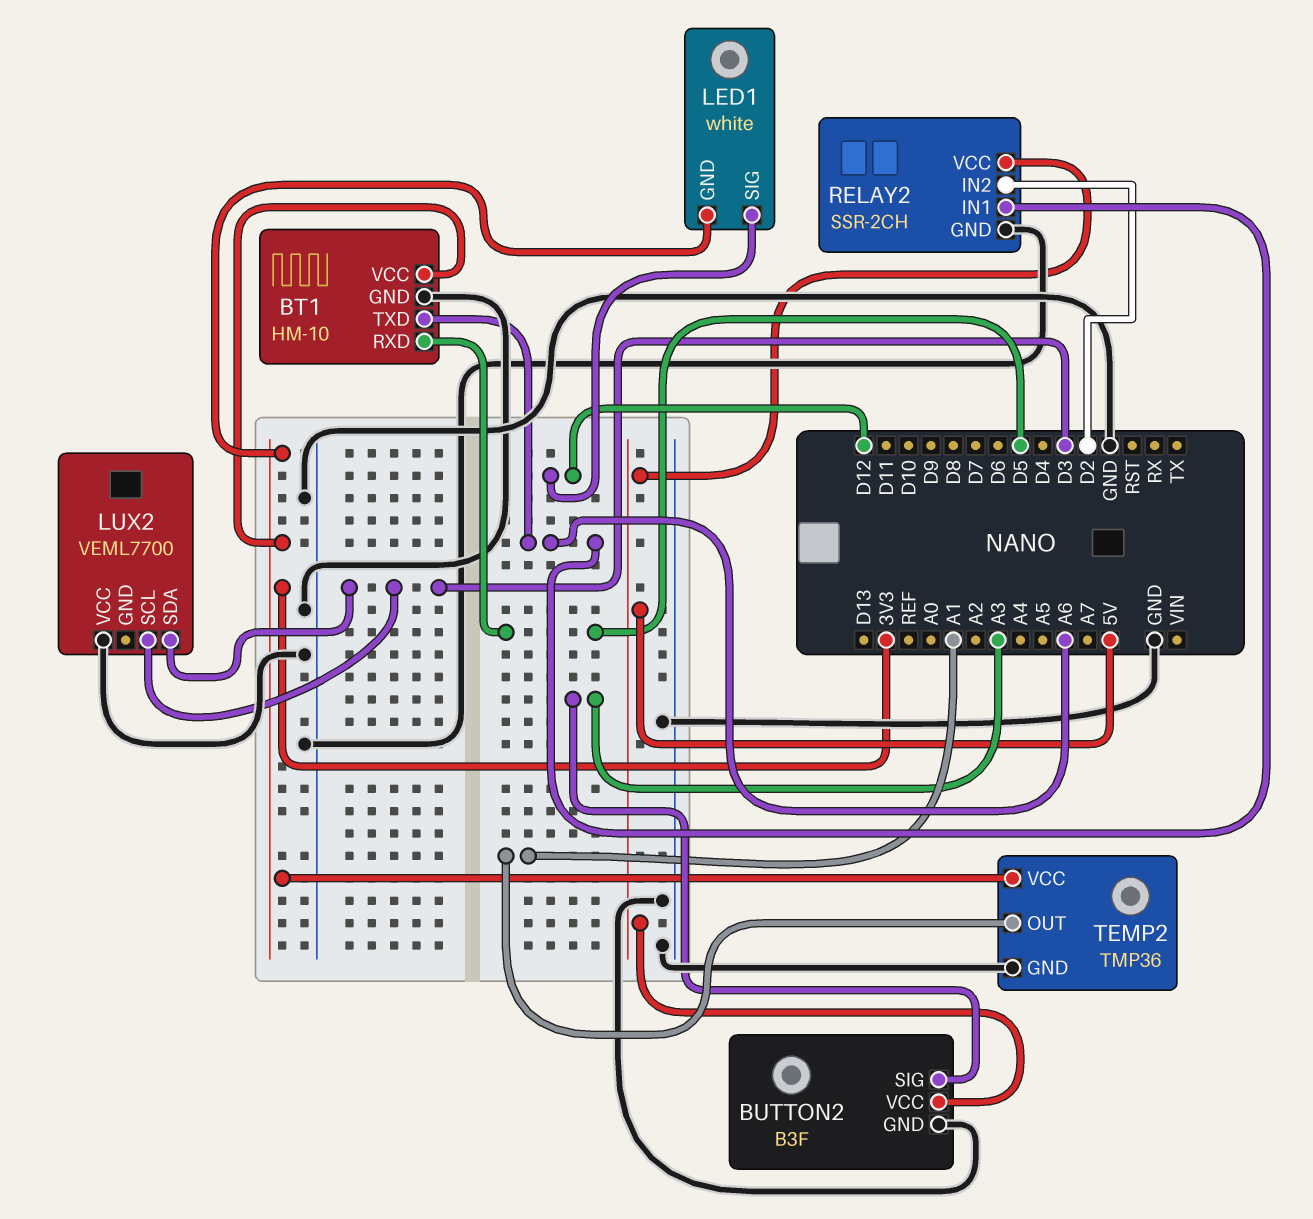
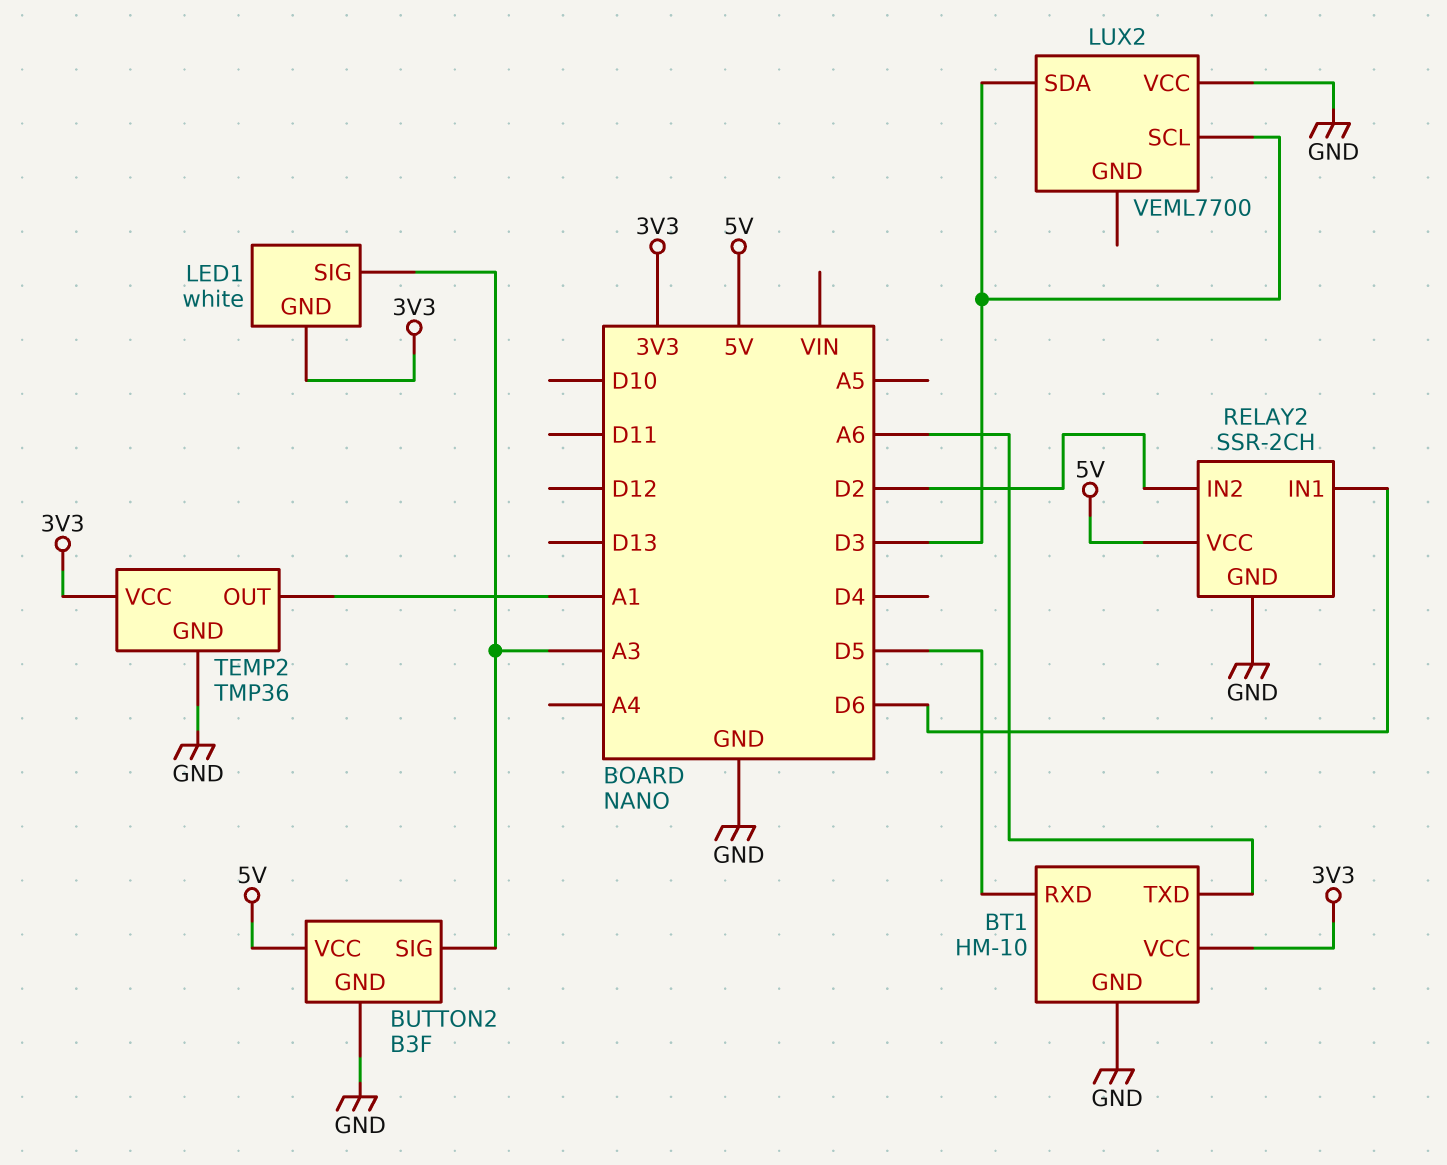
LED1 pin SIG: D12 -> A3
RELAY2 pin IN1: A6 -> D6

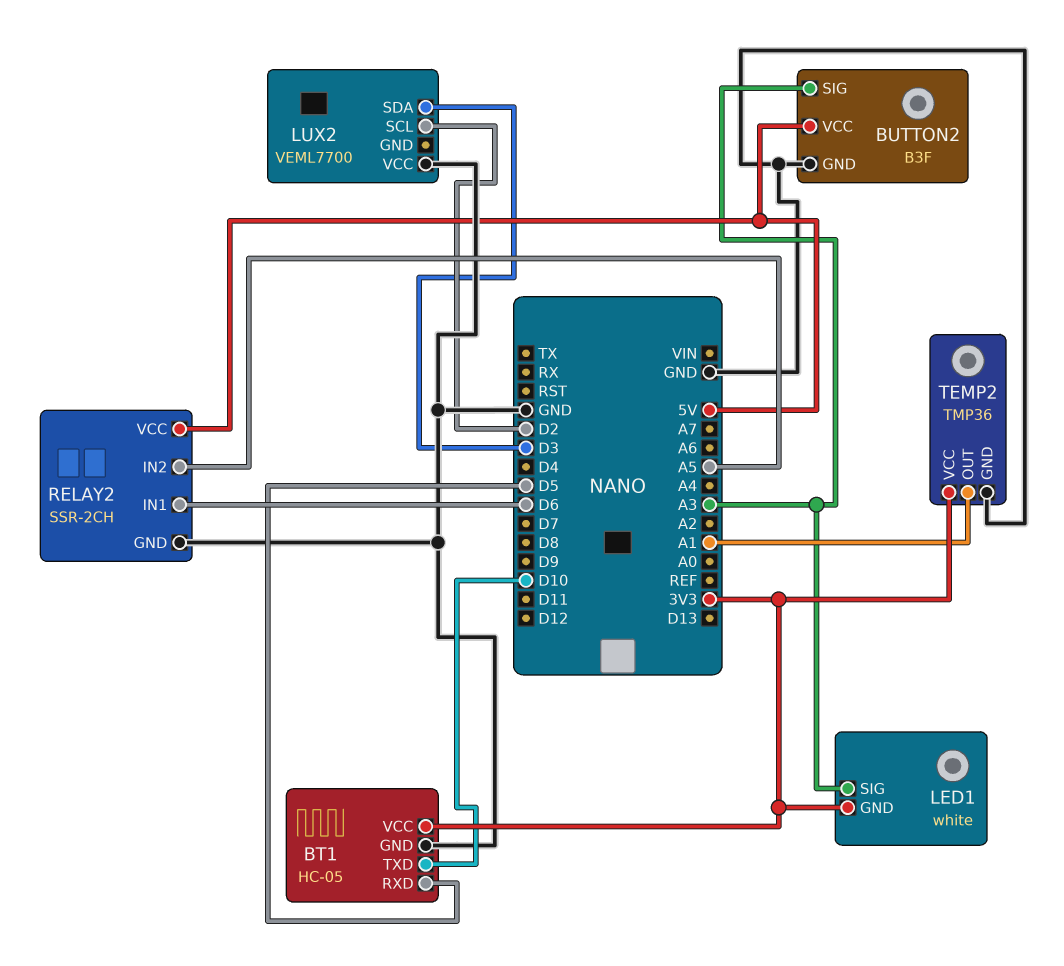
BT1: HM-10 -> HC-05
BT1 pin TXD: A6 -> D10
LUX2 pin SCL: D3 -> D2
RELAY2 pin IN2: D2 -> A5

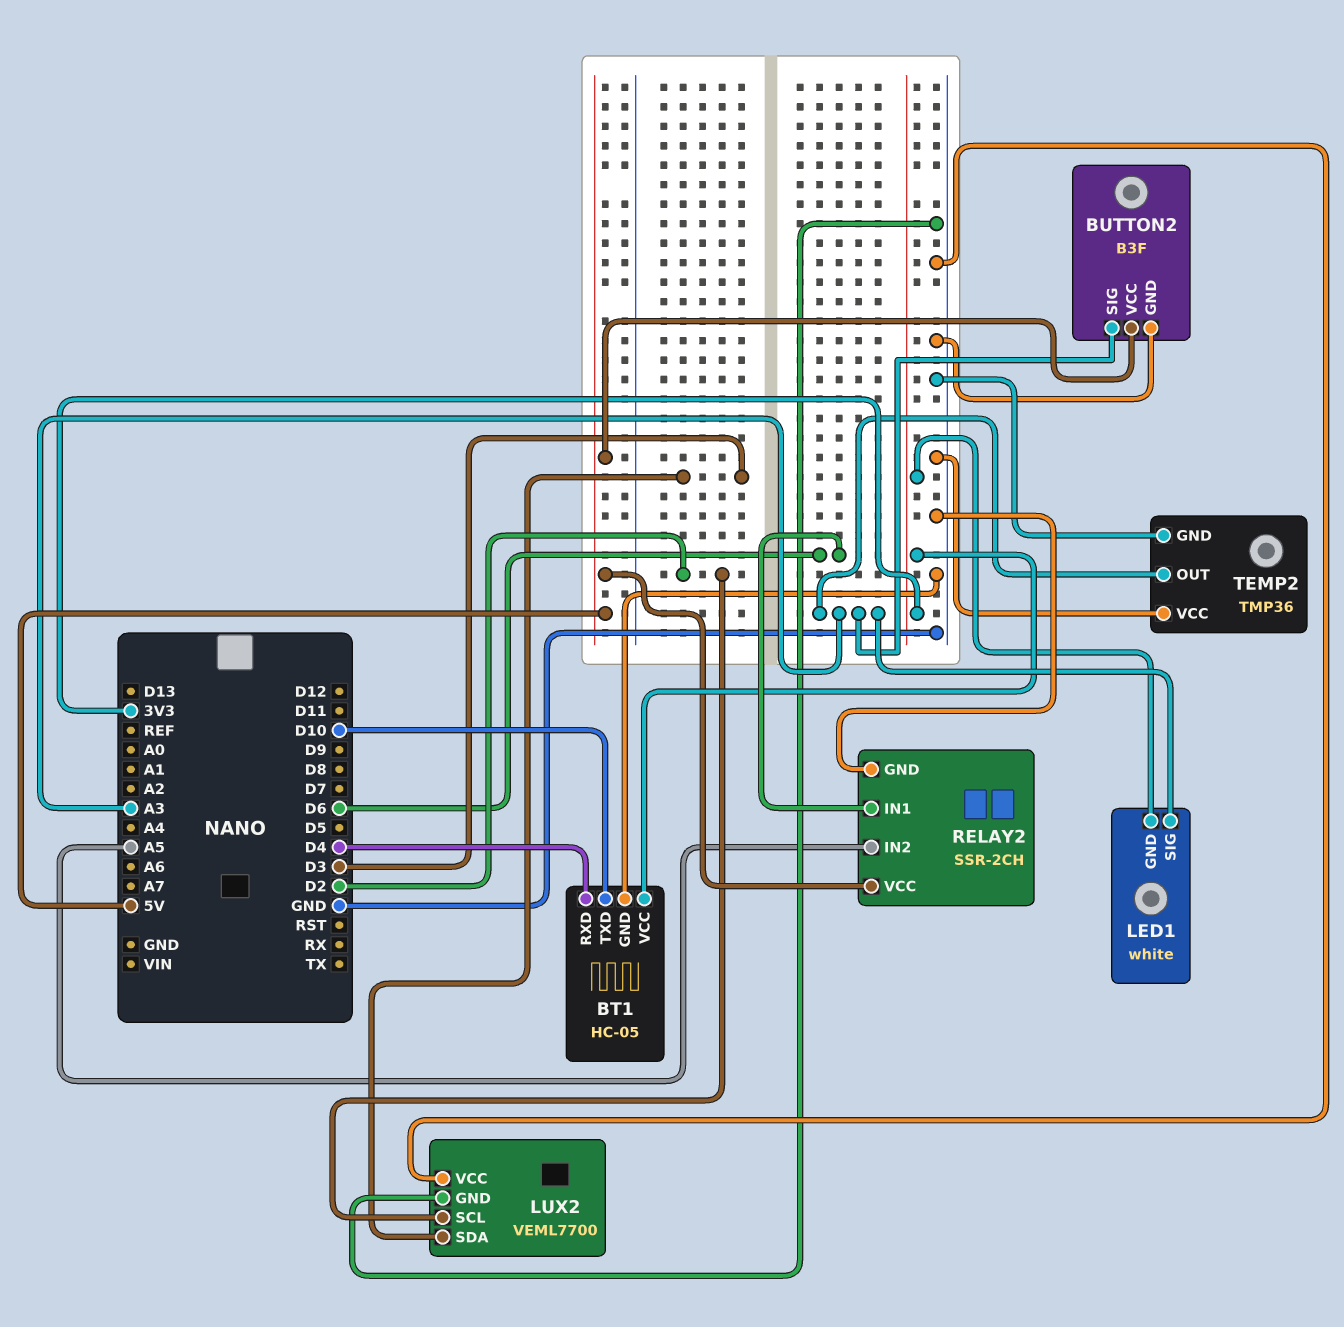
BT1 pin RXD: D5 -> D4
LUX2 pin GND: none -> GND
TEMP2 pin OUT: A1 -> A3
TEMP2 pin VCC: 3V3 -> GND

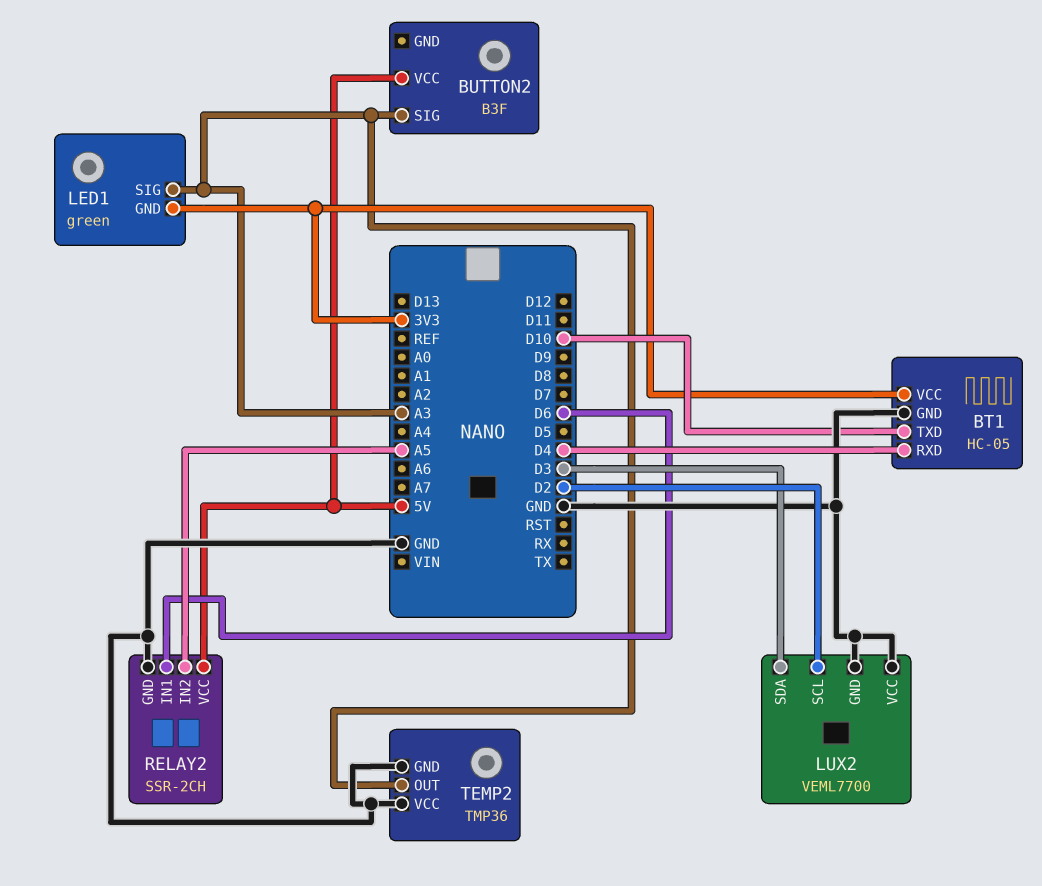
BUTTON2 pin GND: GND -> none
LED1: white -> green

